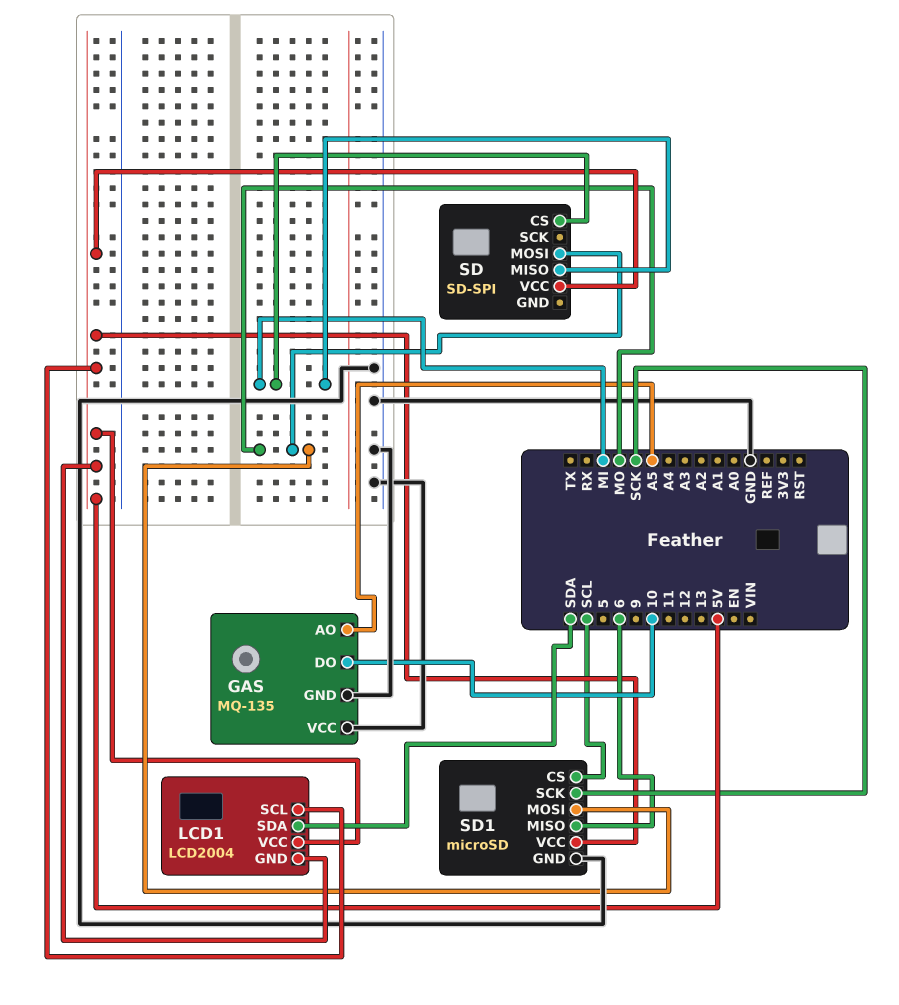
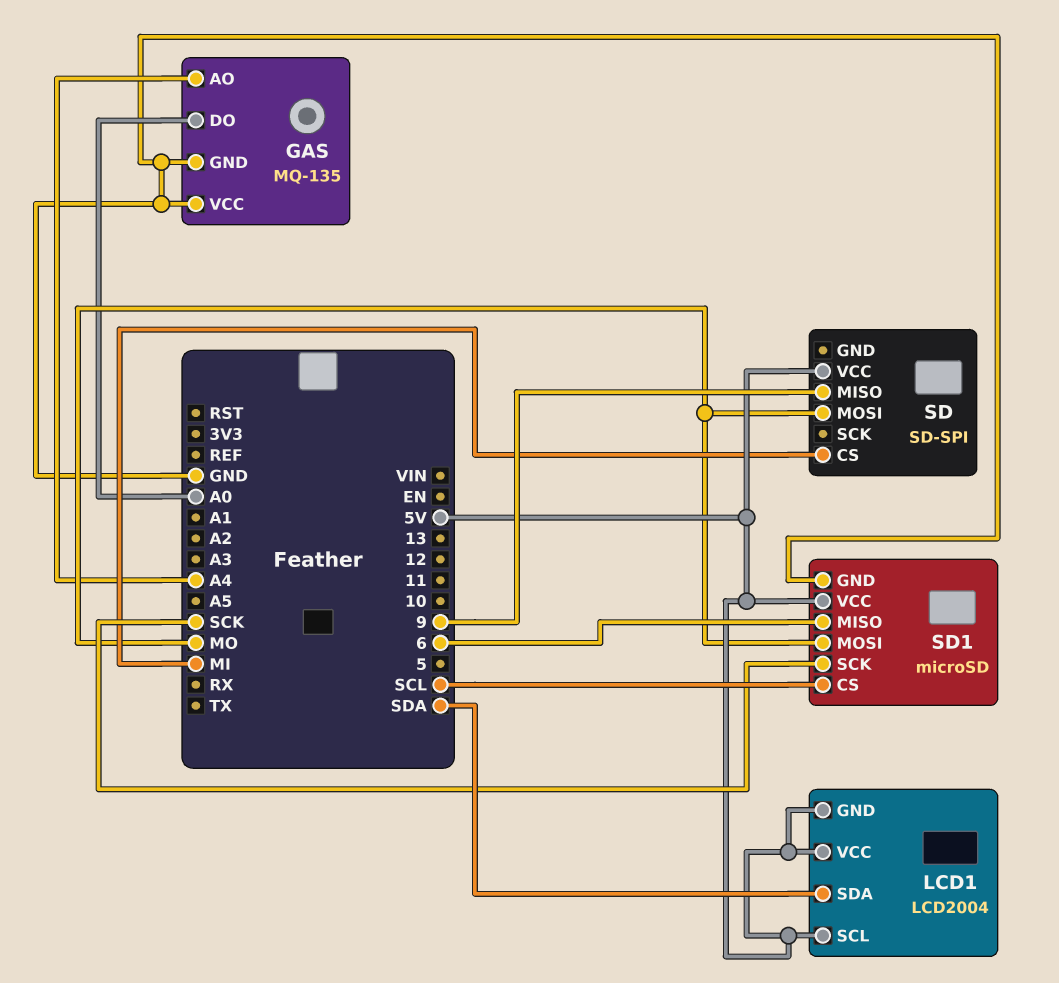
GAS pin AO: A5 -> A4
GAS pin DO: 10 -> A0
SD pin MISO: MI -> 9

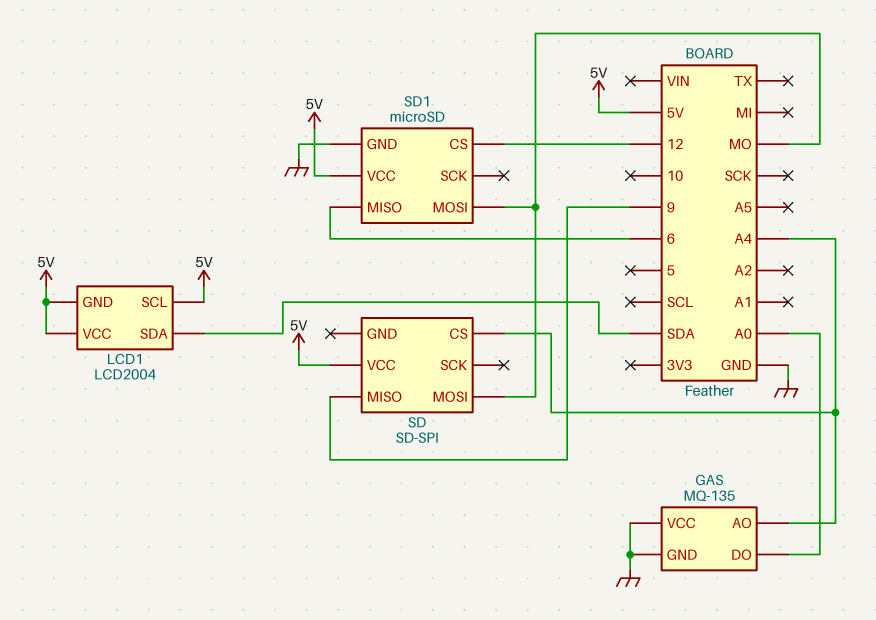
SD pin CS: MI -> A4
SD1 pin CS: SCL -> 12
SD1 pin SCK: SCK -> none

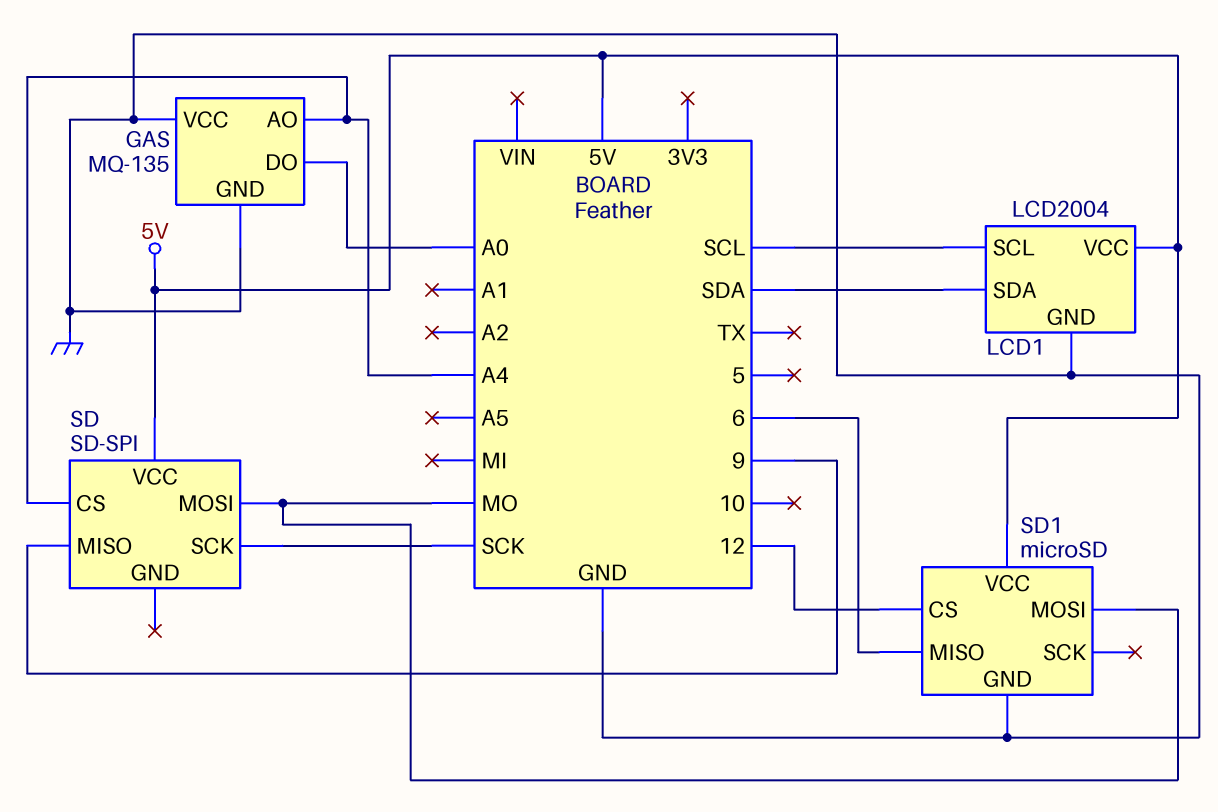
LCD1 pin GND: 5V -> GND
LCD1 pin SCL: 5V -> SCL
SD pin SCK: none -> SCK

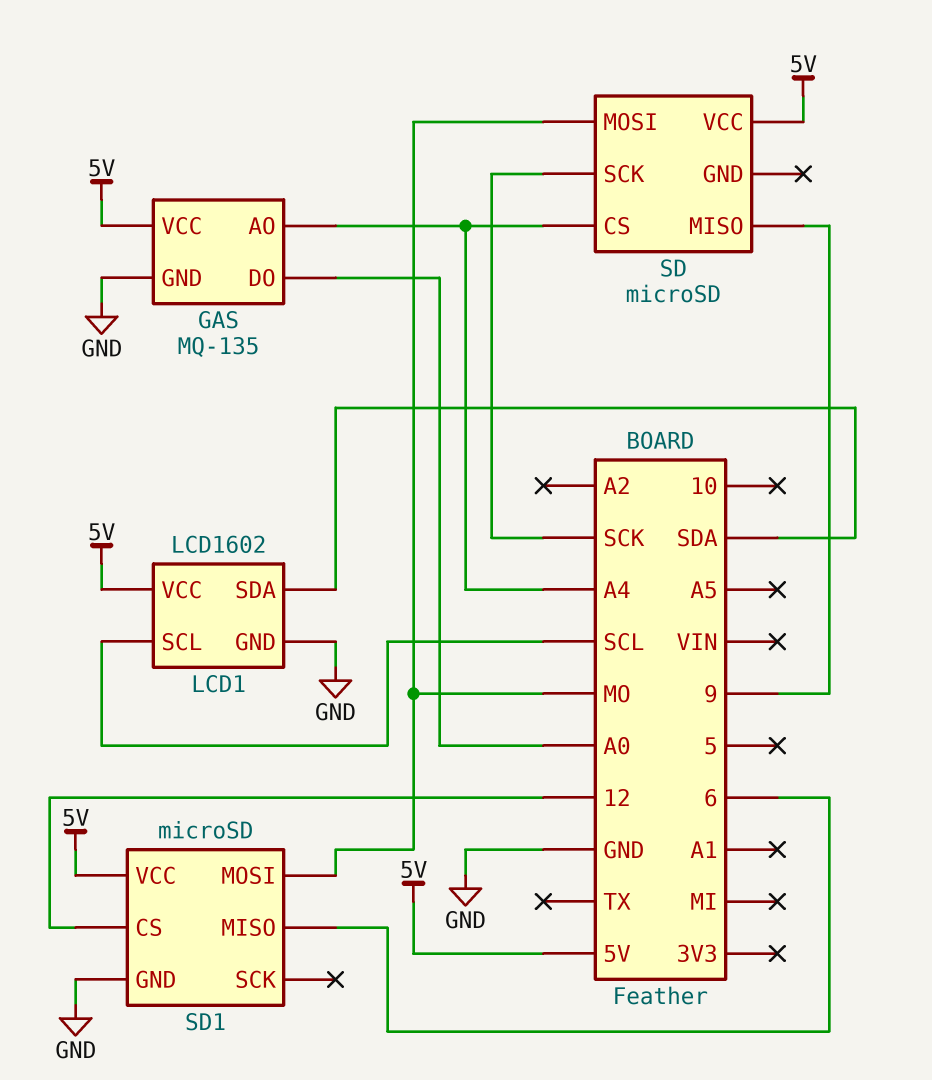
GAS pin VCC: GND -> 5V
LCD1: LCD2004 -> LCD1602
SD: SD-SPI -> microSD

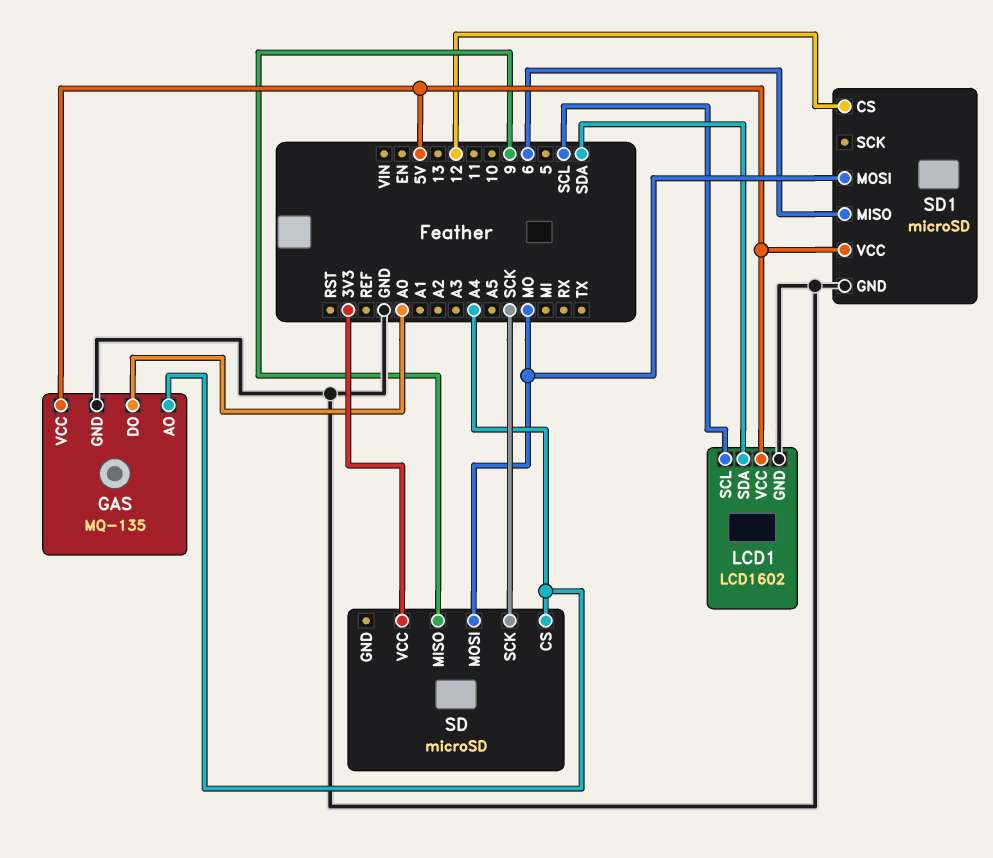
SD pin VCC: 5V -> 3V3

